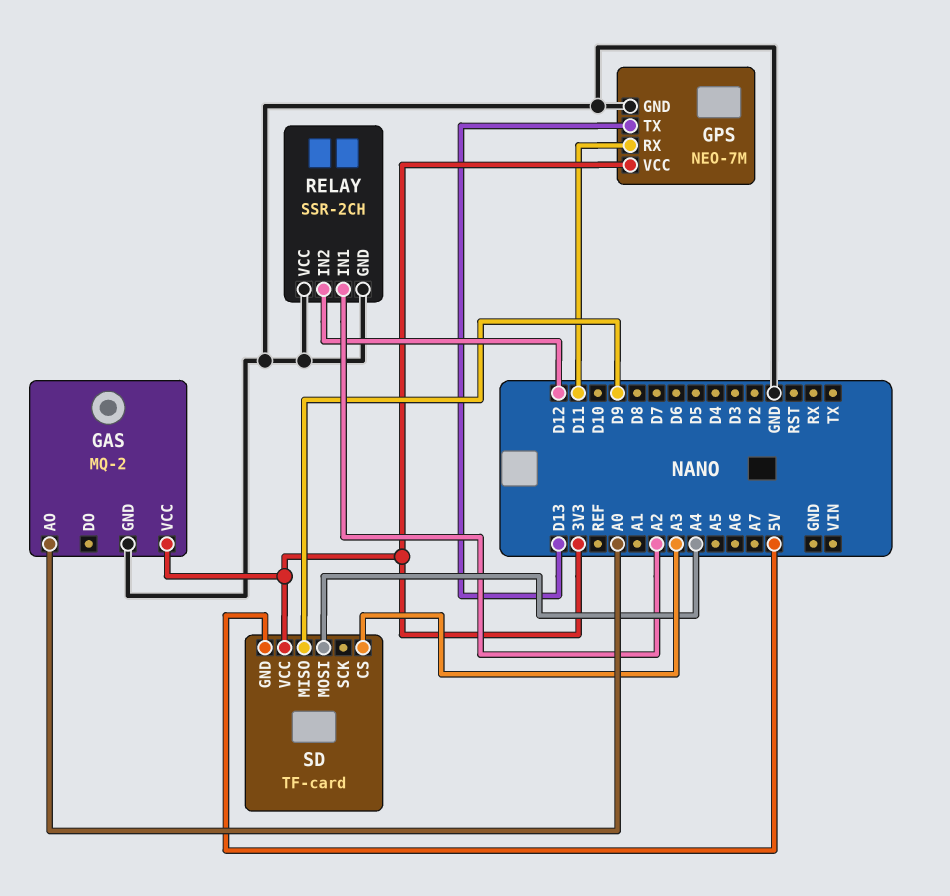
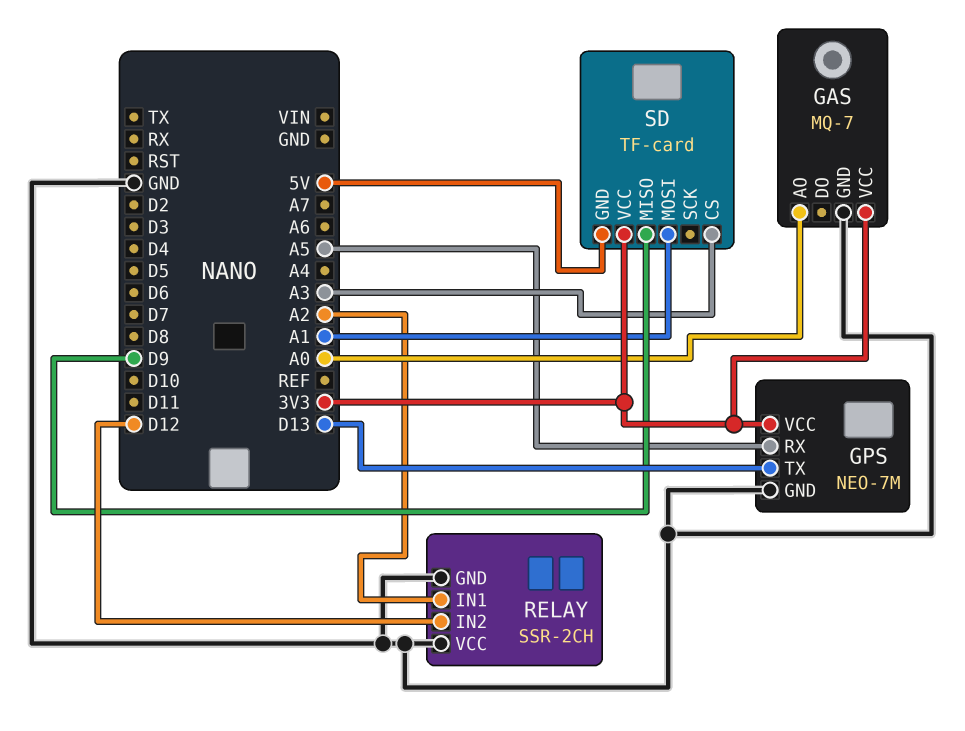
GAS: MQ-2 -> MQ-7
GPS pin RX: D11 -> A5
SD pin MOSI: A4 -> A1

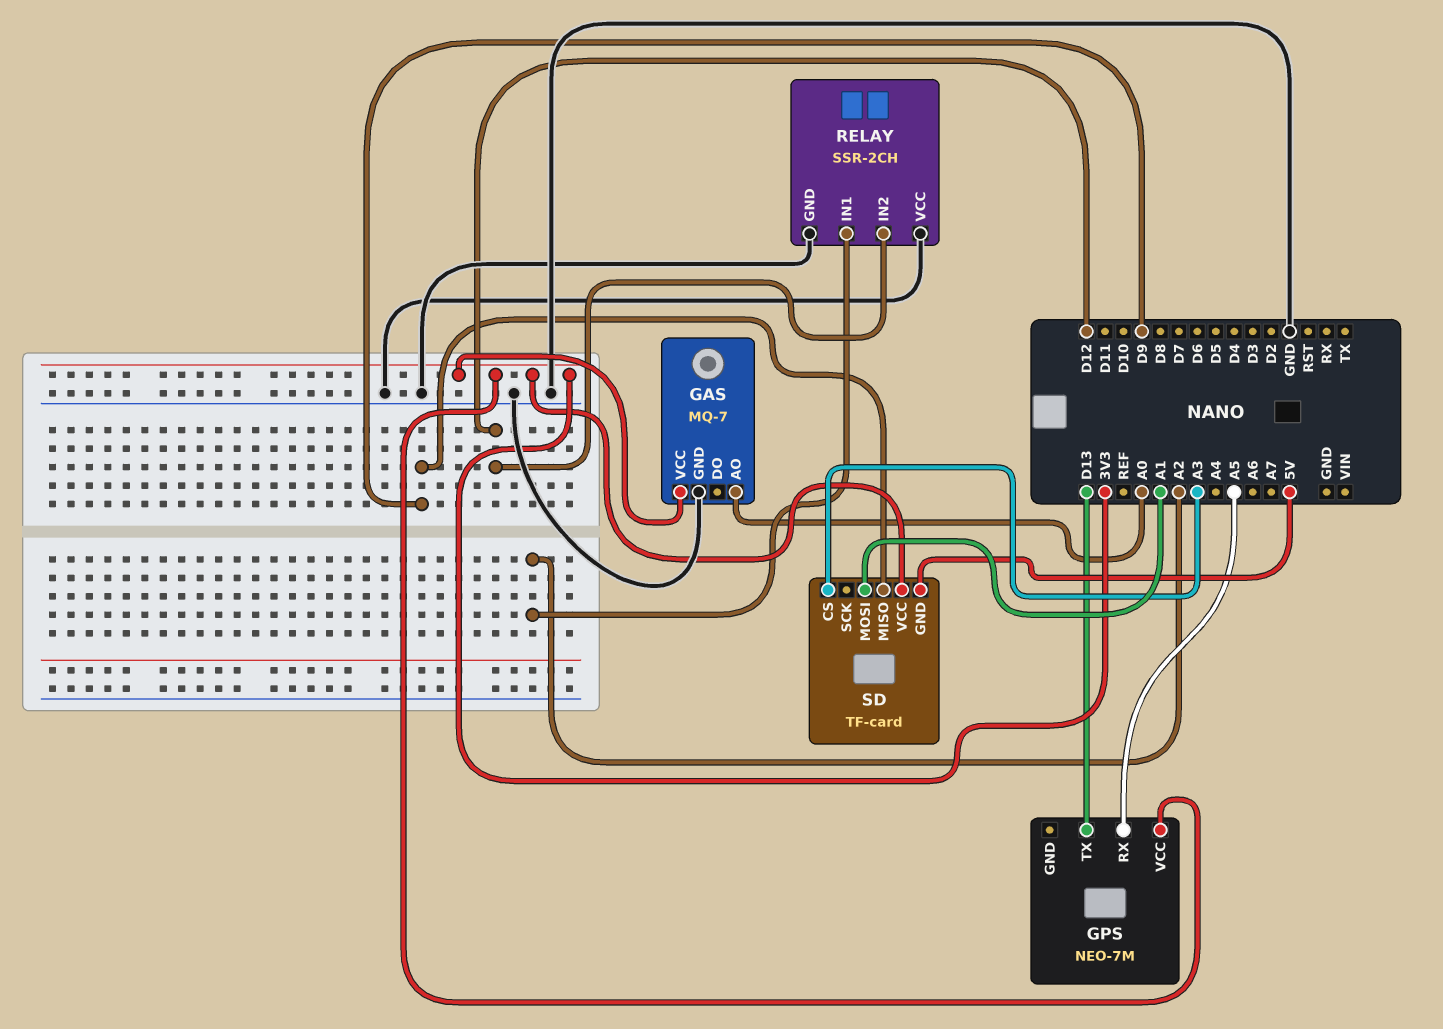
GPS pin GND: GND -> none

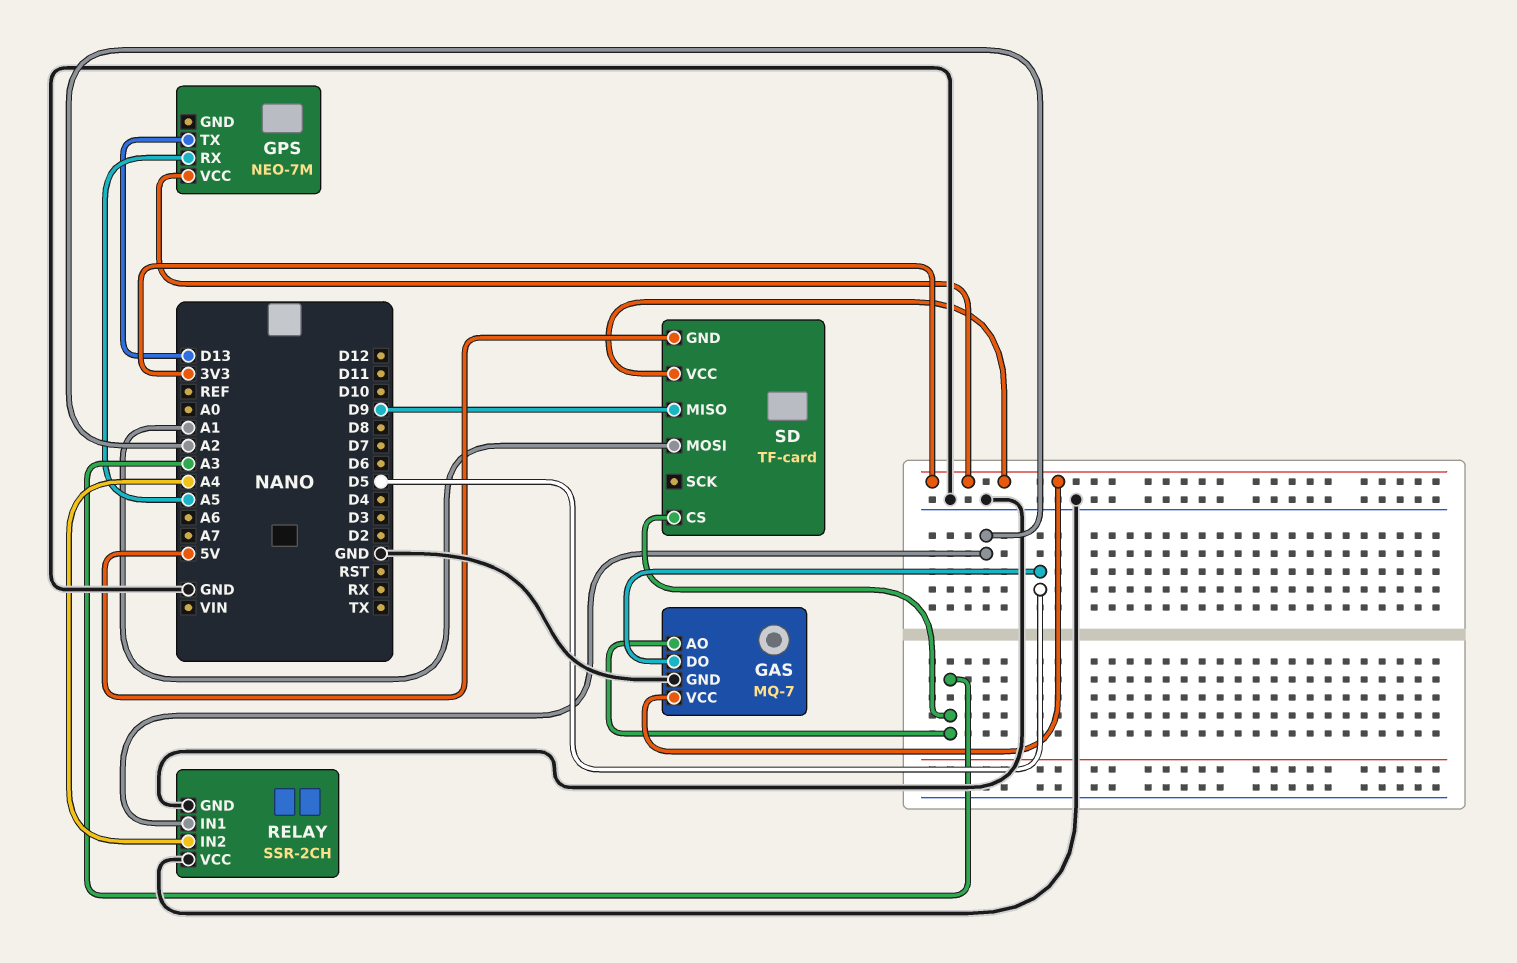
GAS pin AO: A0 -> A3
GAS pin DO: none -> D5
RELAY pin IN2: D12 -> A4

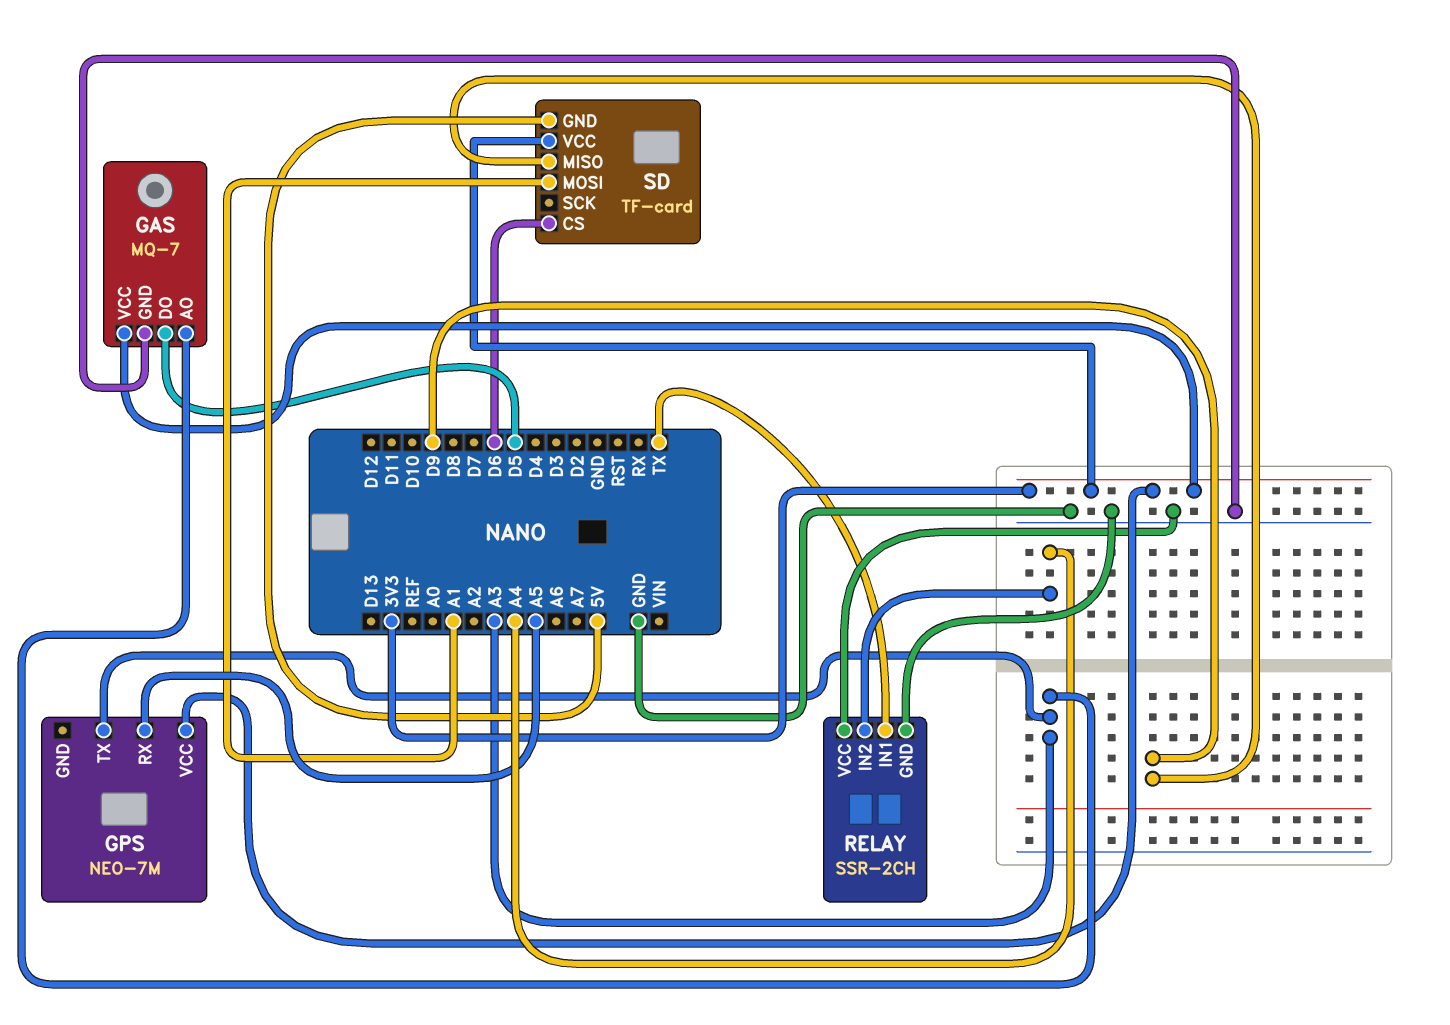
GPS pin TX: D13 -> A3
RELAY pin IN1: A2 -> TX
SD pin CS: A3 -> D6

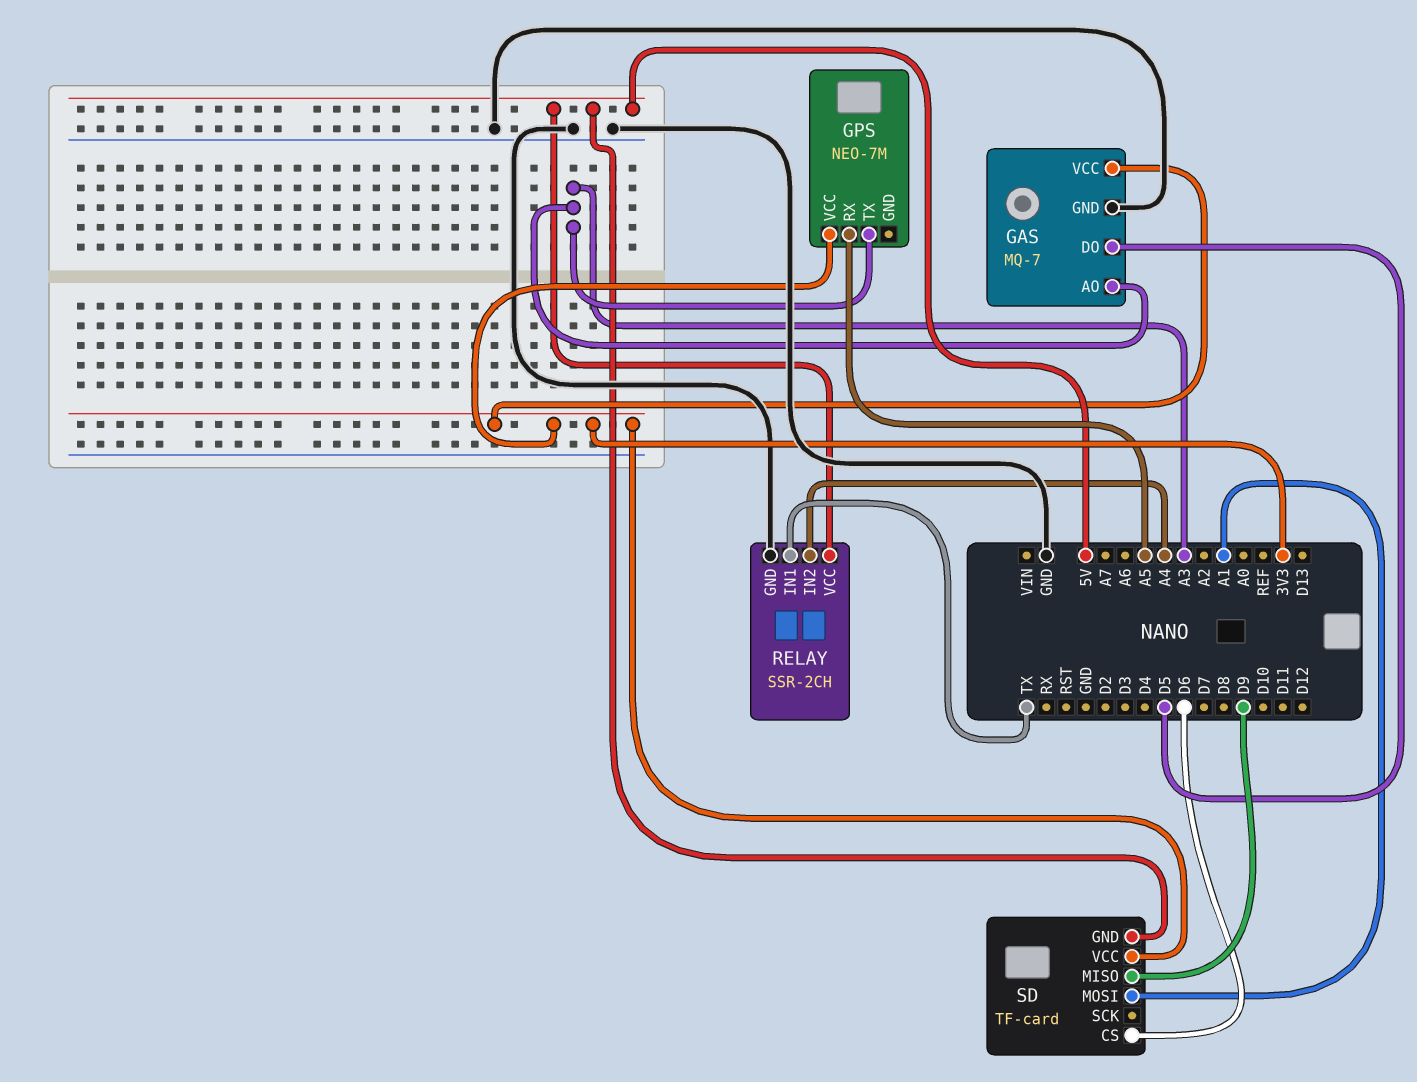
RELAY pin VCC: GND -> 5V

